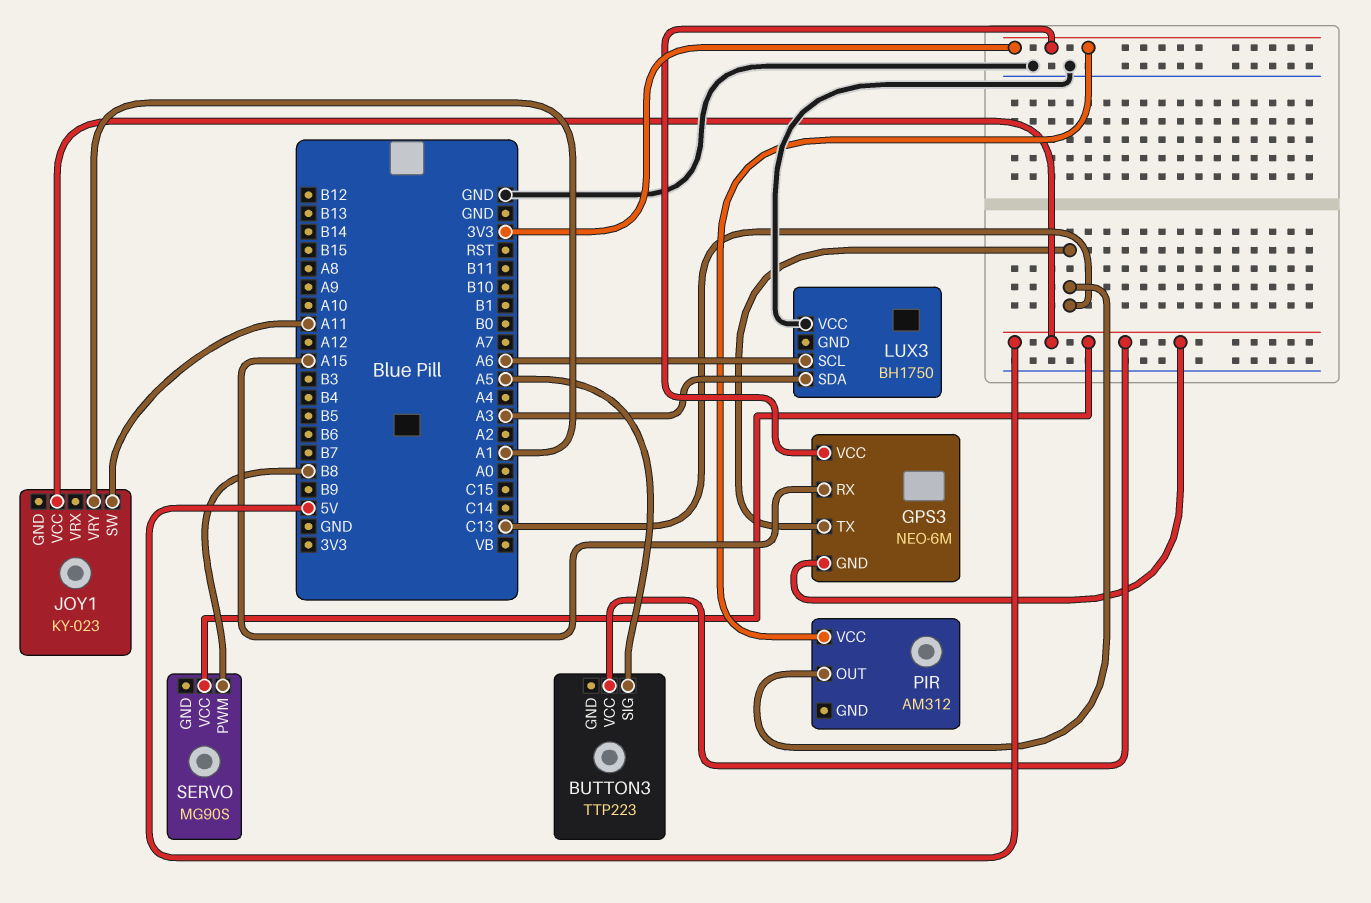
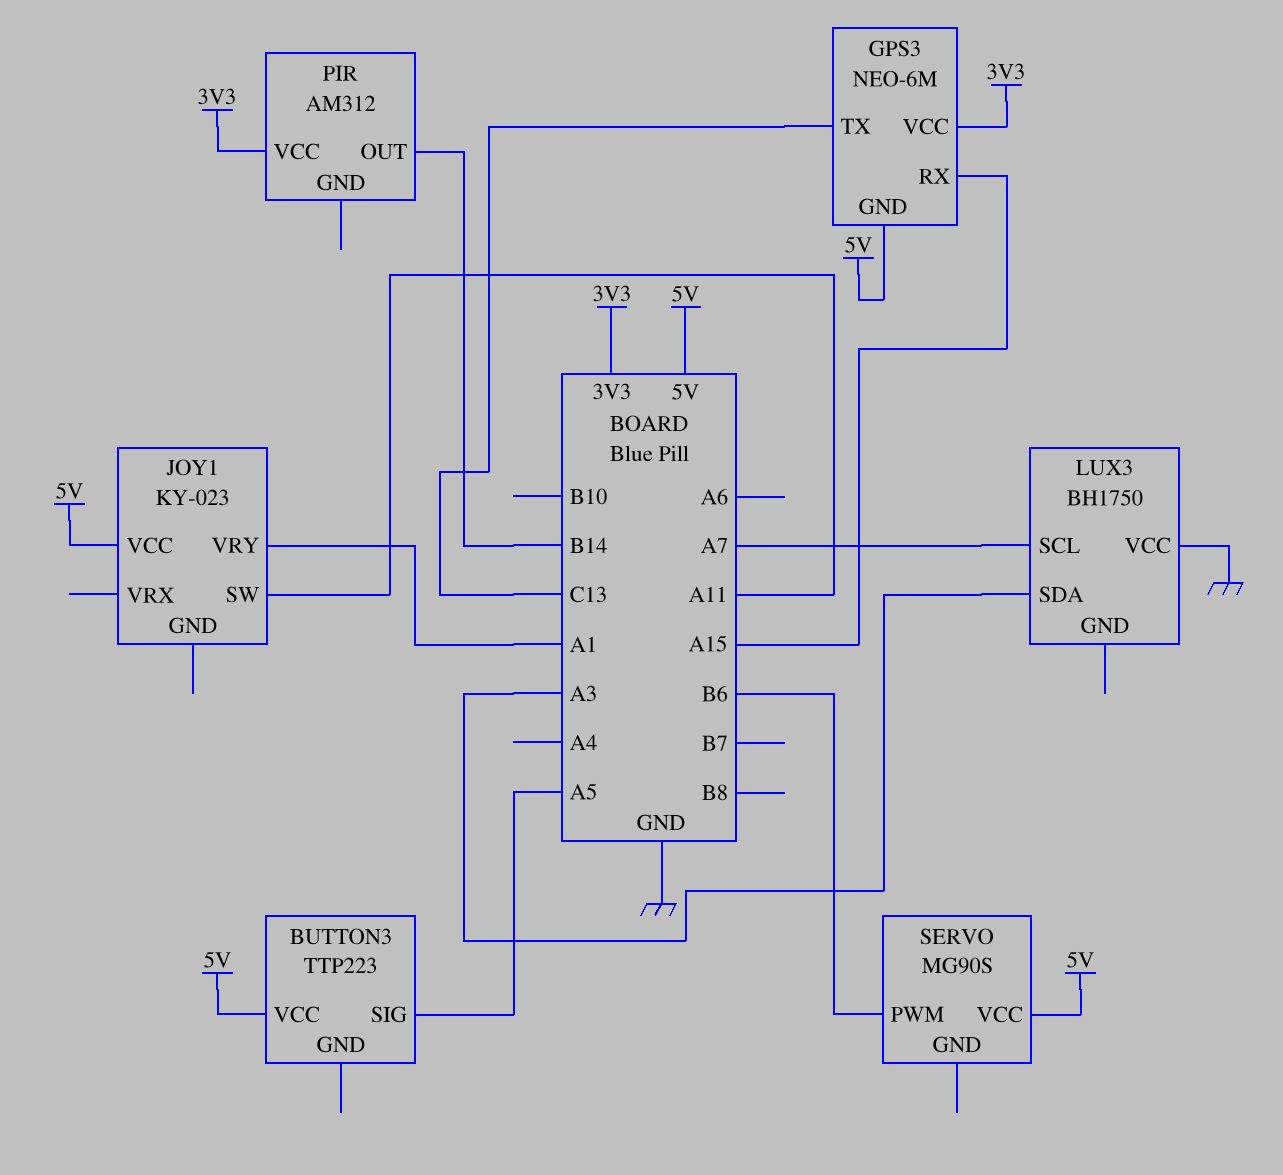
LUX3 pin SCL: A6 -> A7
PIR pin OUT: C13 -> B14
SERVO pin PWM: B8 -> B6

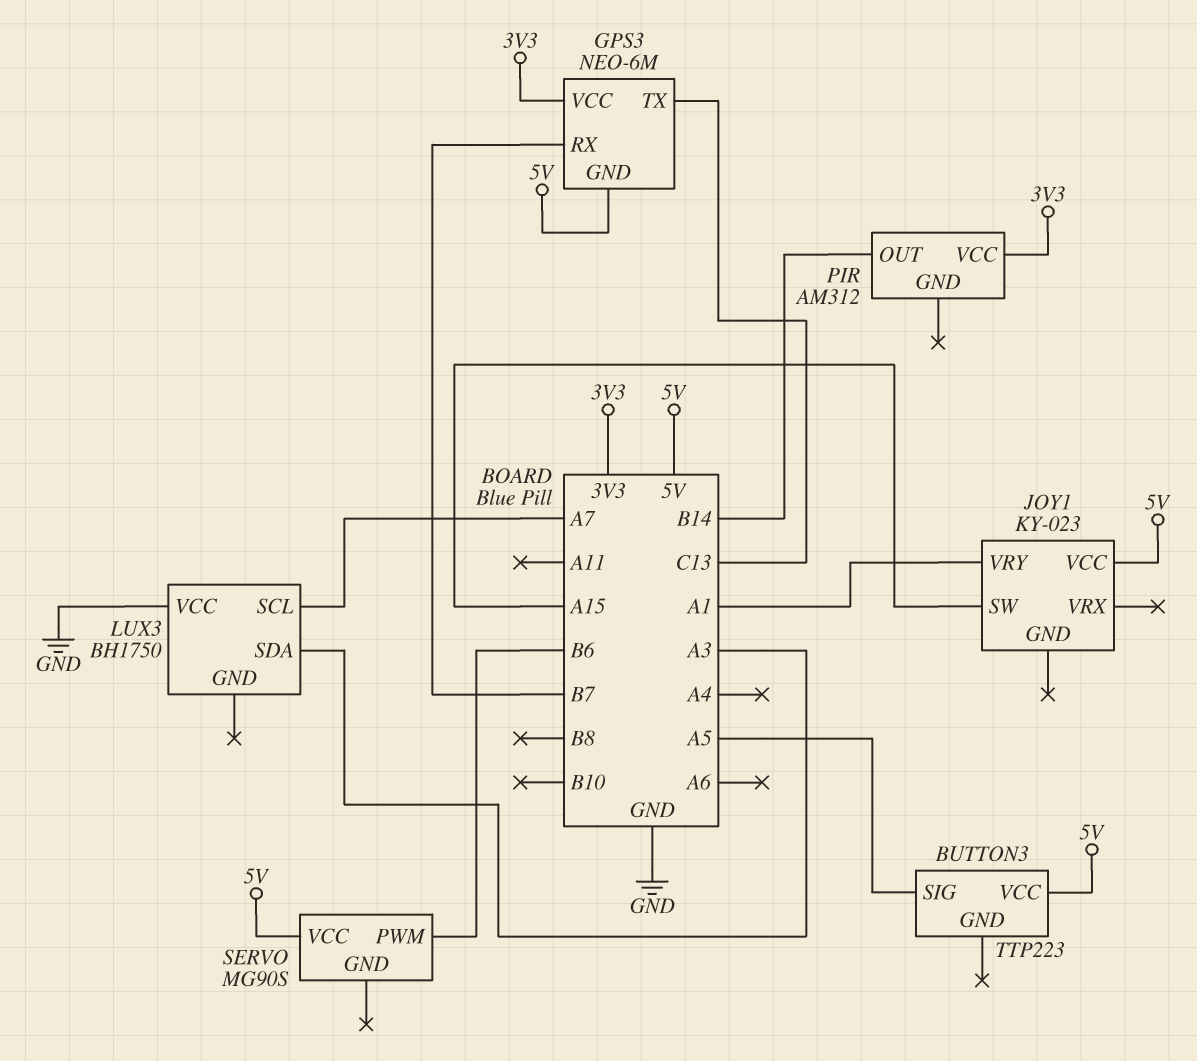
GPS3 pin RX: A15 -> B7
JOY1 pin SW: A11 -> A15

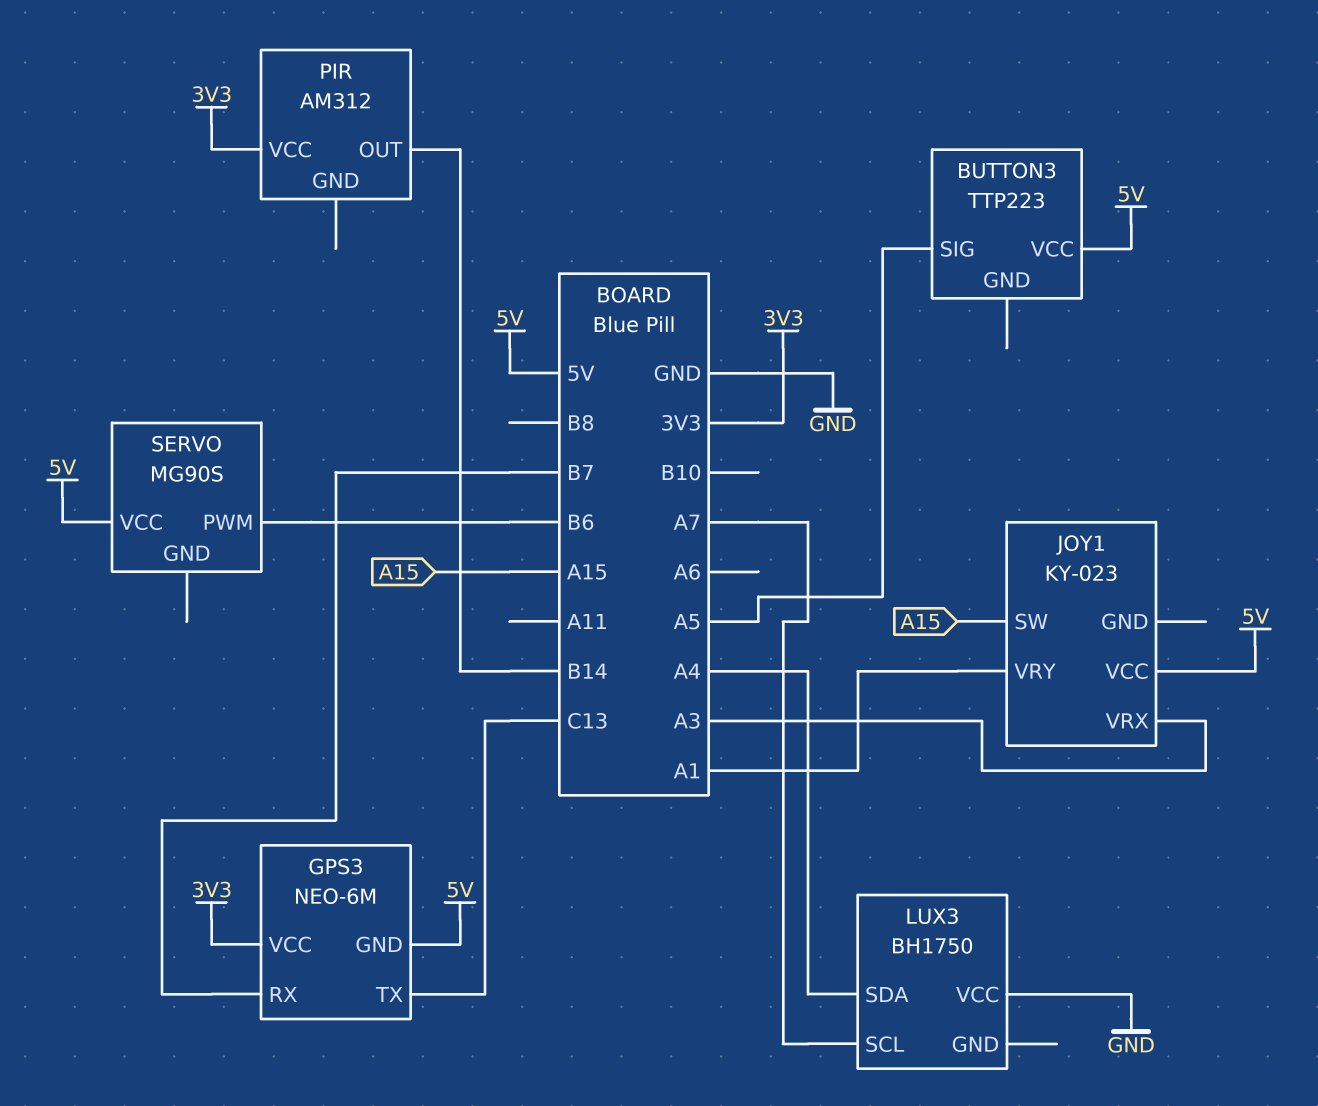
JOY1 pin VRX: none -> A3
LUX3 pin SDA: A3 -> A4

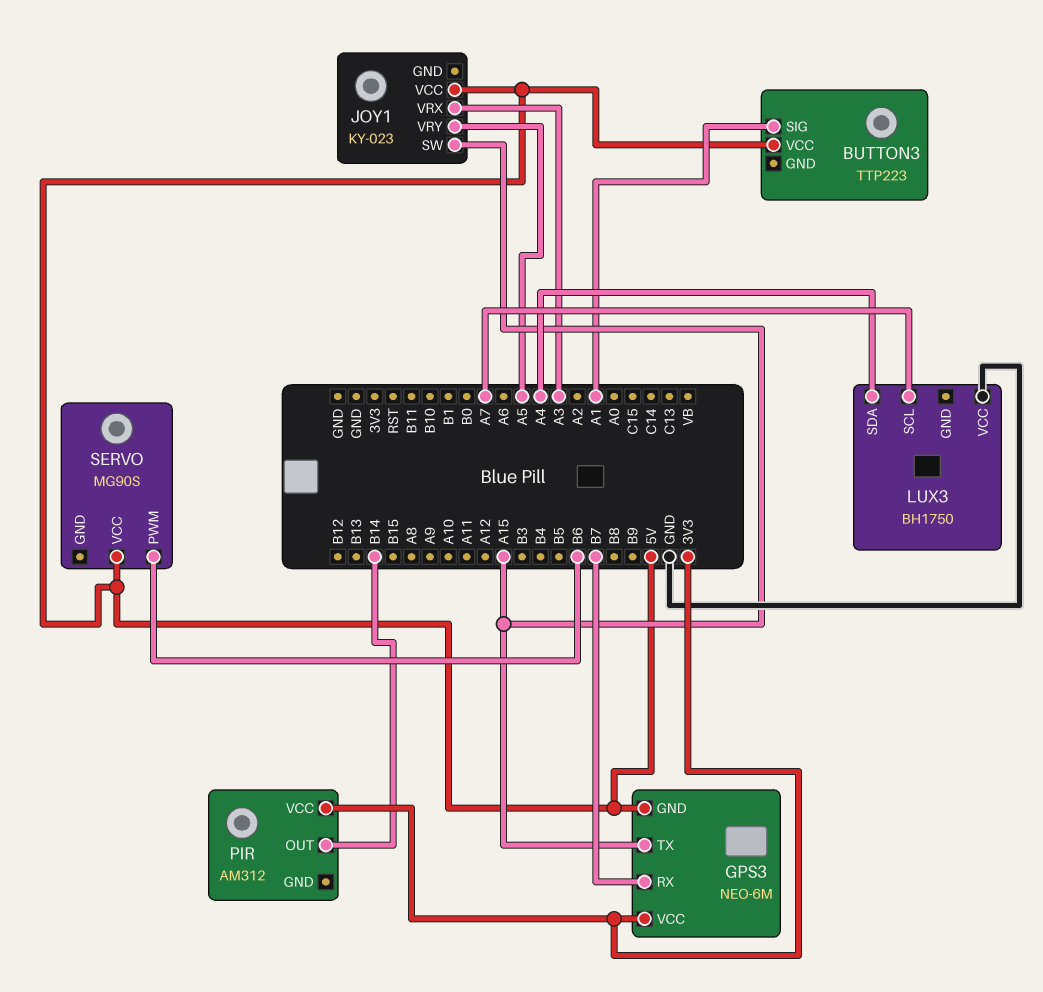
BUTTON3 pin SIG: A5 -> A1
GPS3 pin TX: C13 -> A15
JOY1 pin VRY: A1 -> A5

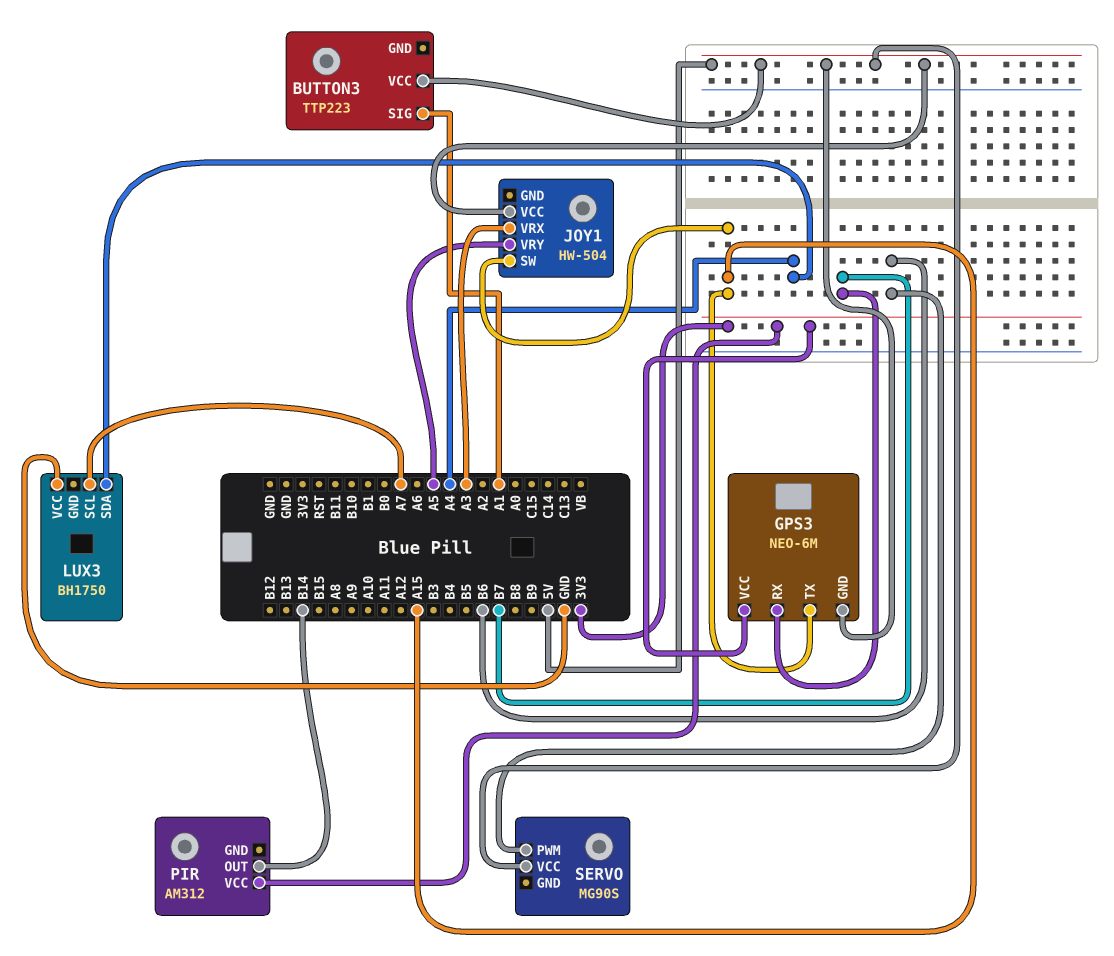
JOY1: KY-023 -> HW-504

